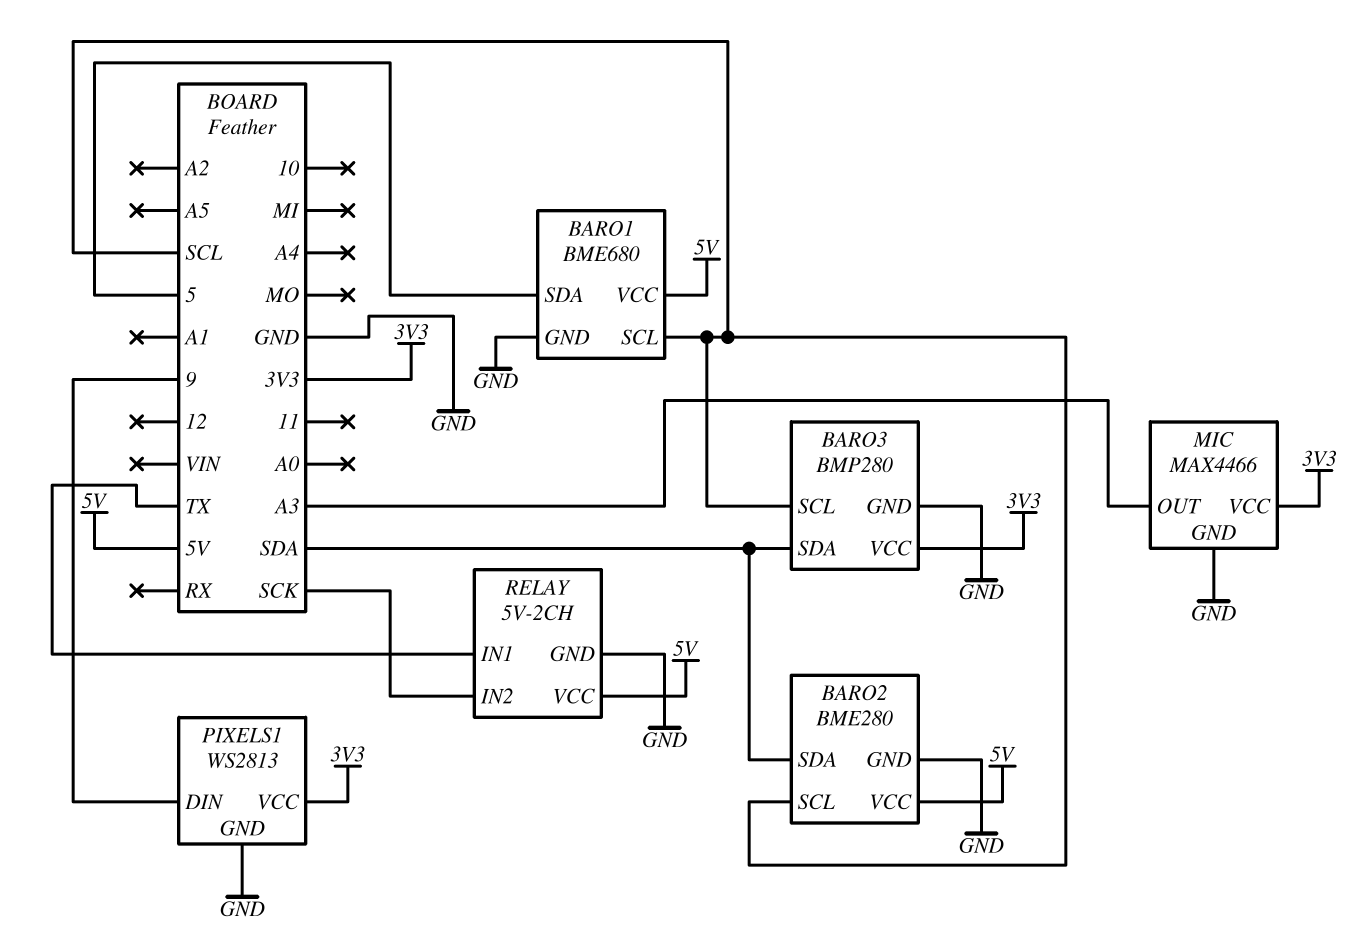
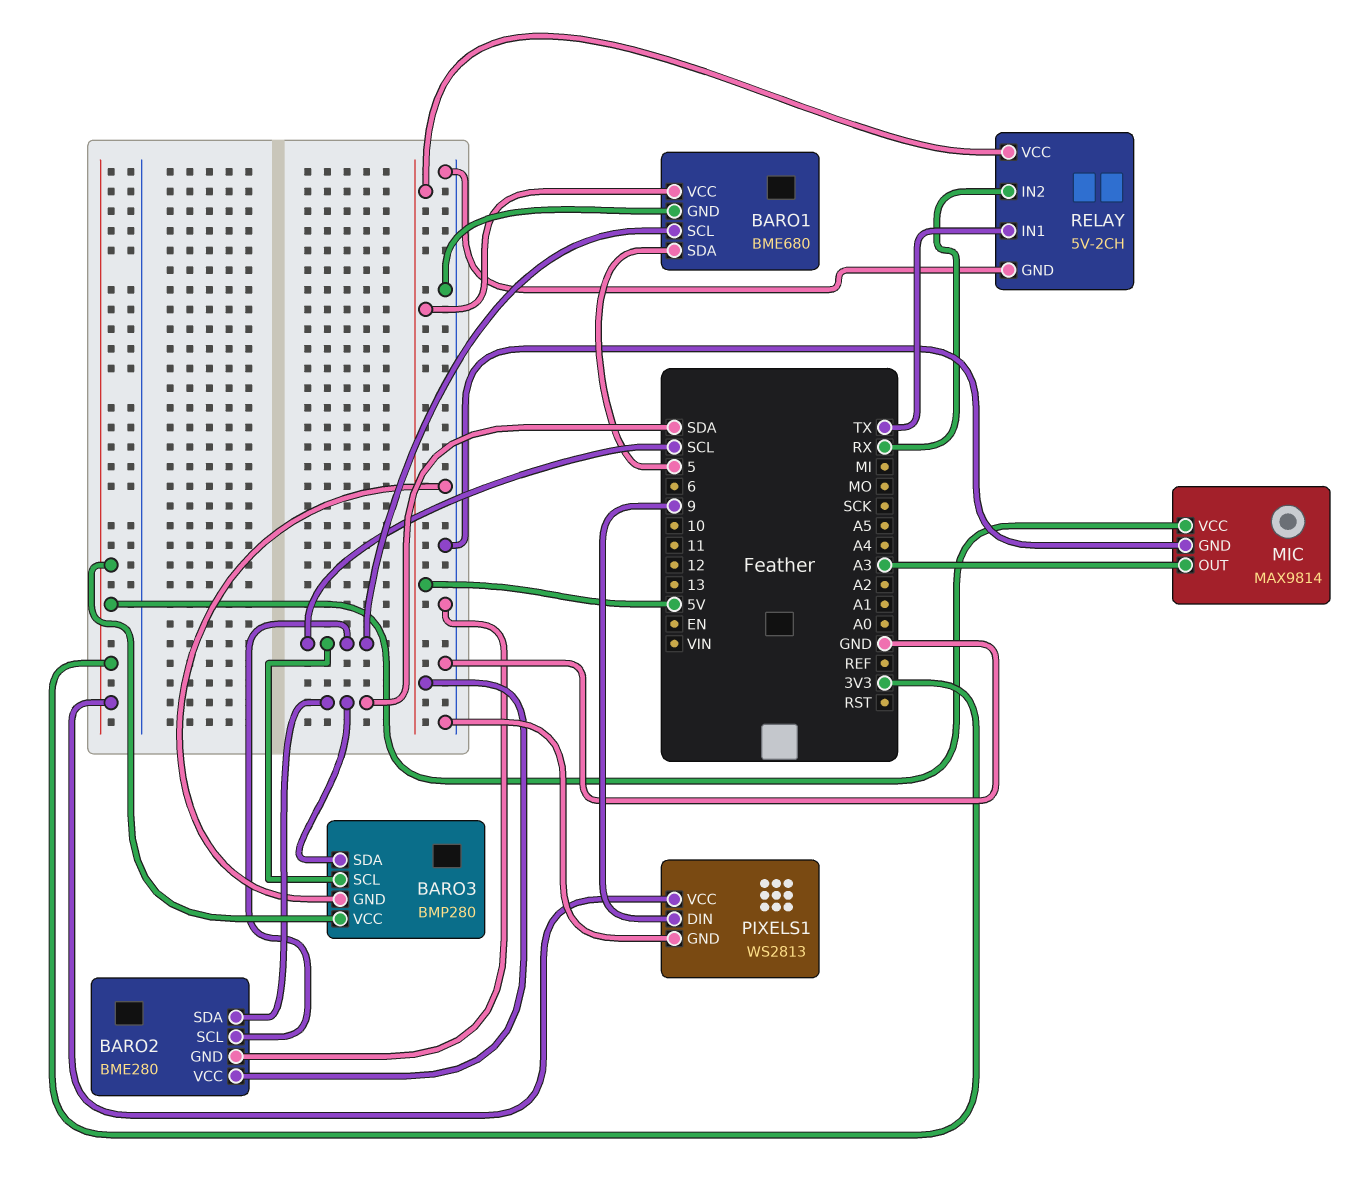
MIC: MAX4466 -> MAX9814
RELAY pin IN2: SCK -> RX

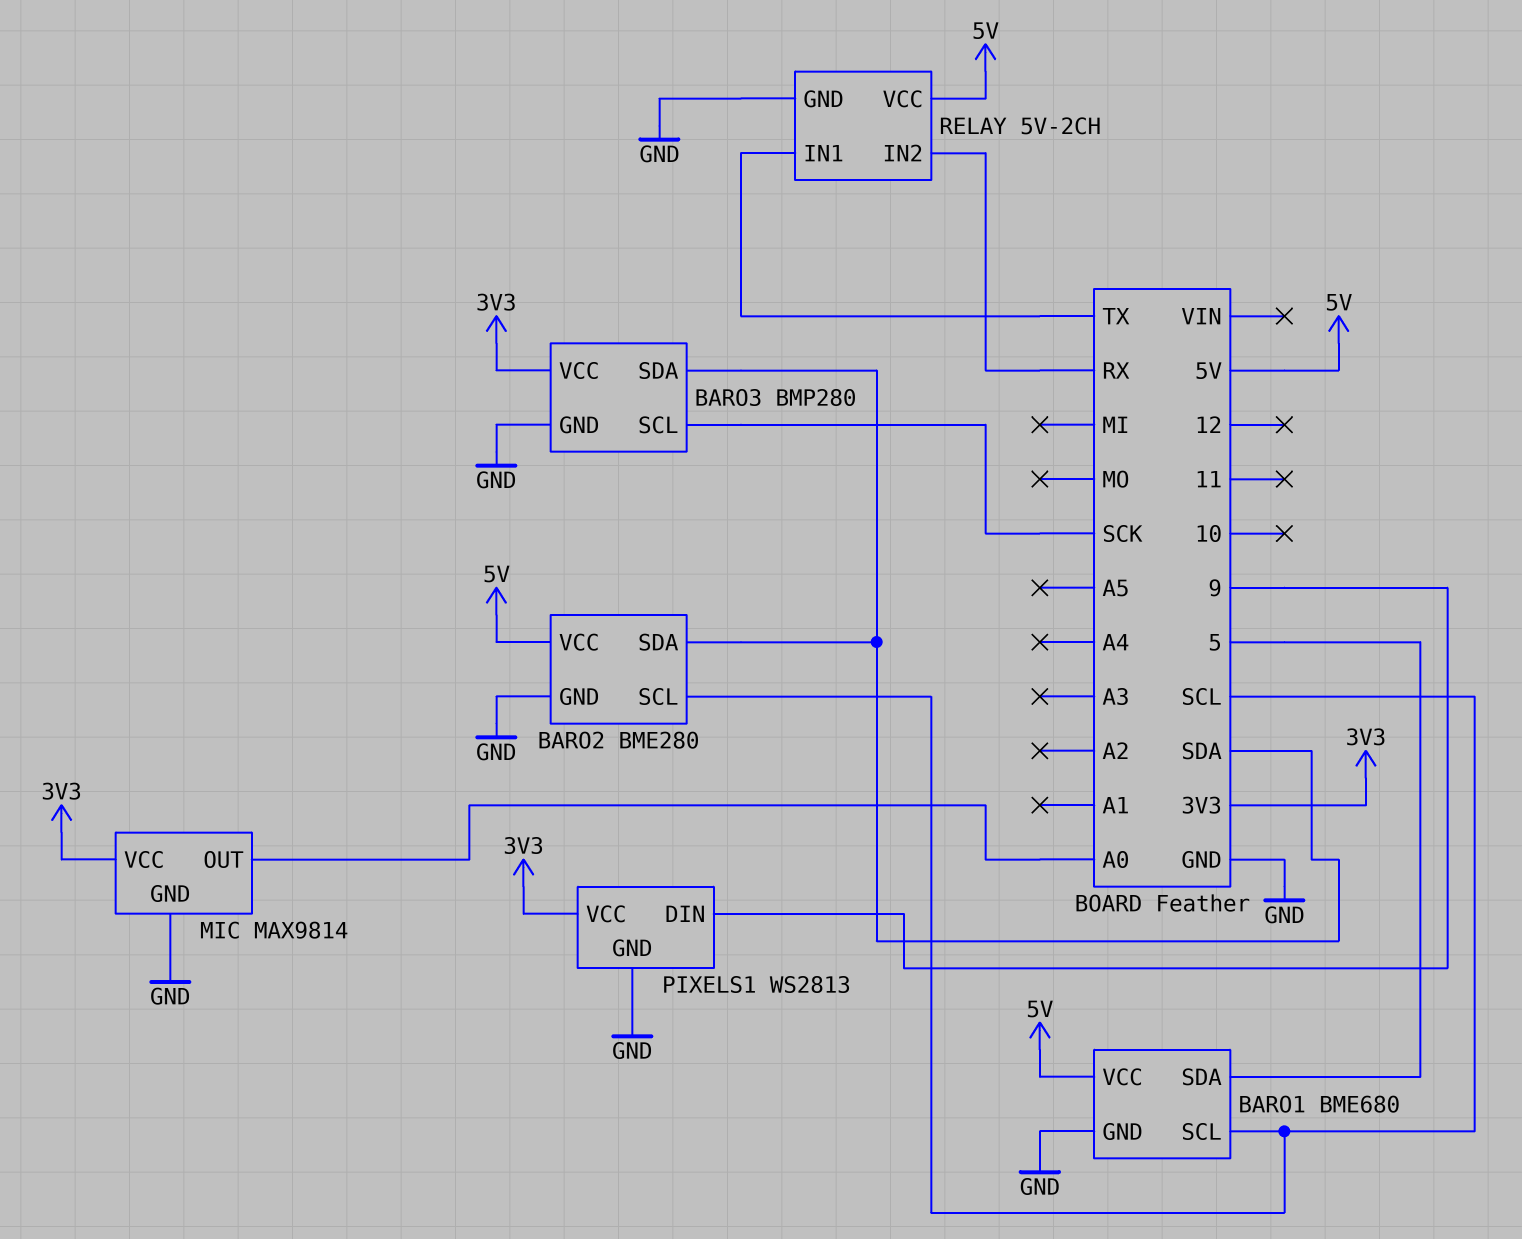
BARO3 pin SCL: SCL -> SCK
MIC pin OUT: A3 -> A0

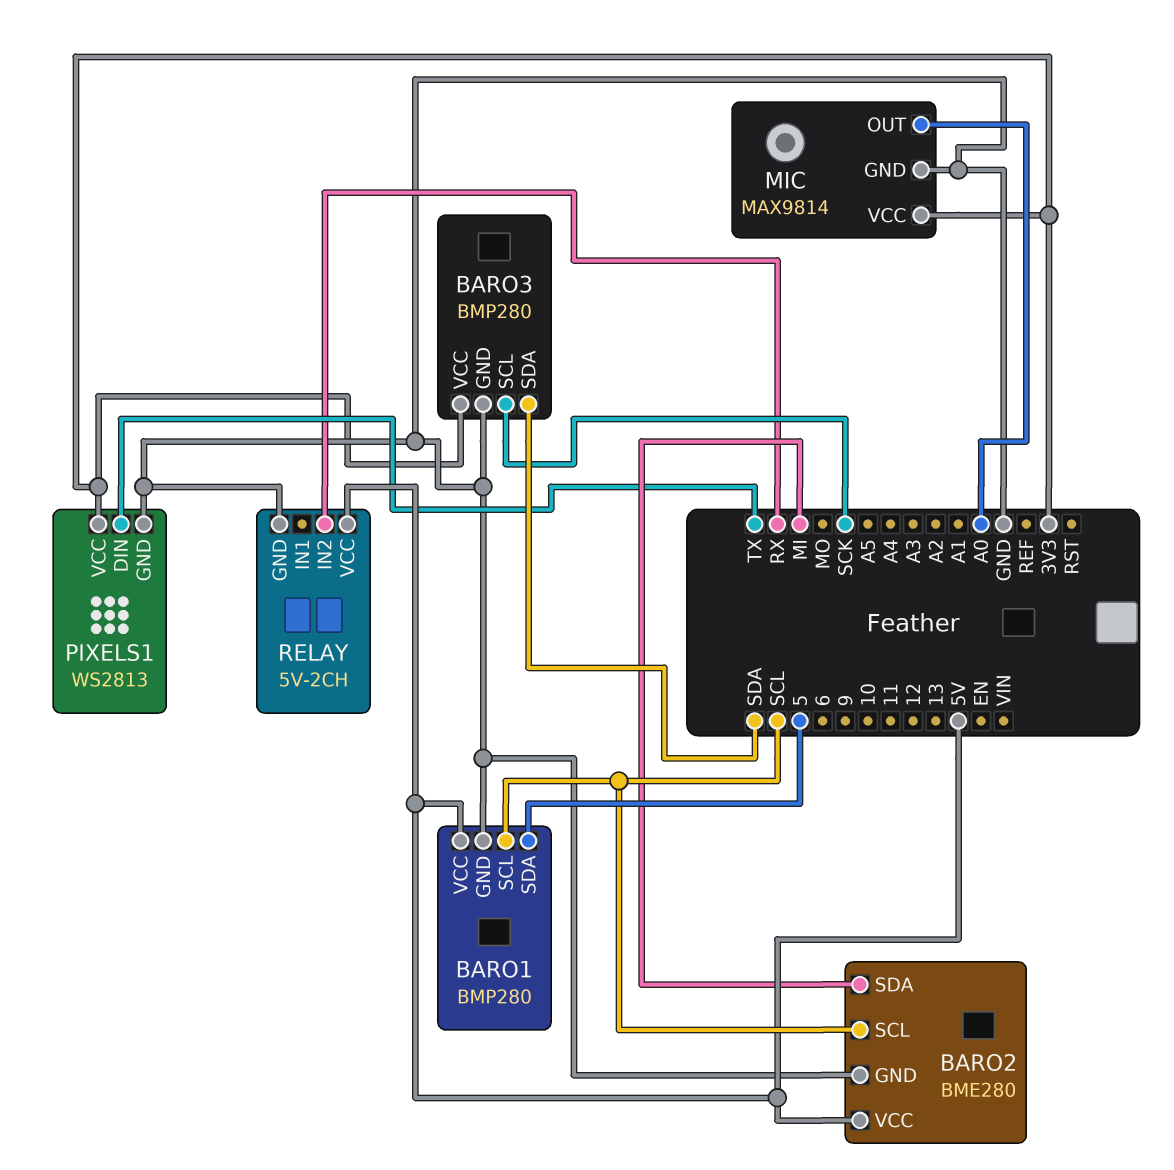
BARO1: BME680 -> BMP280
BARO2 pin SDA: SDA -> MI
PIXELS1 pin DIN: 9 -> TX
RELAY pin IN1: TX -> none

